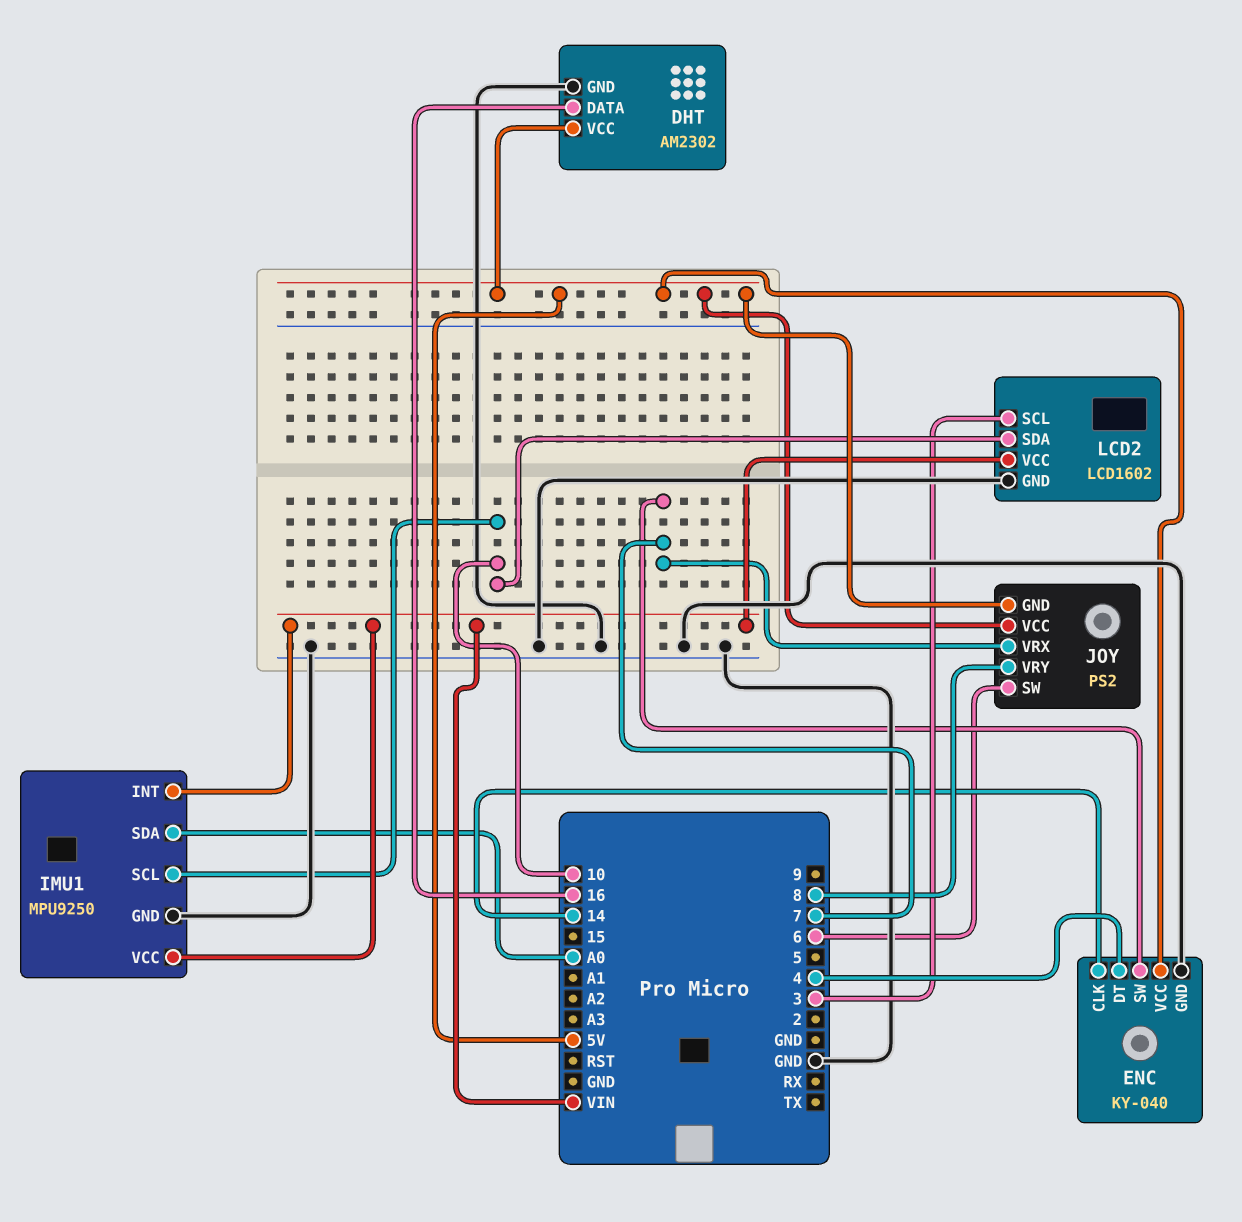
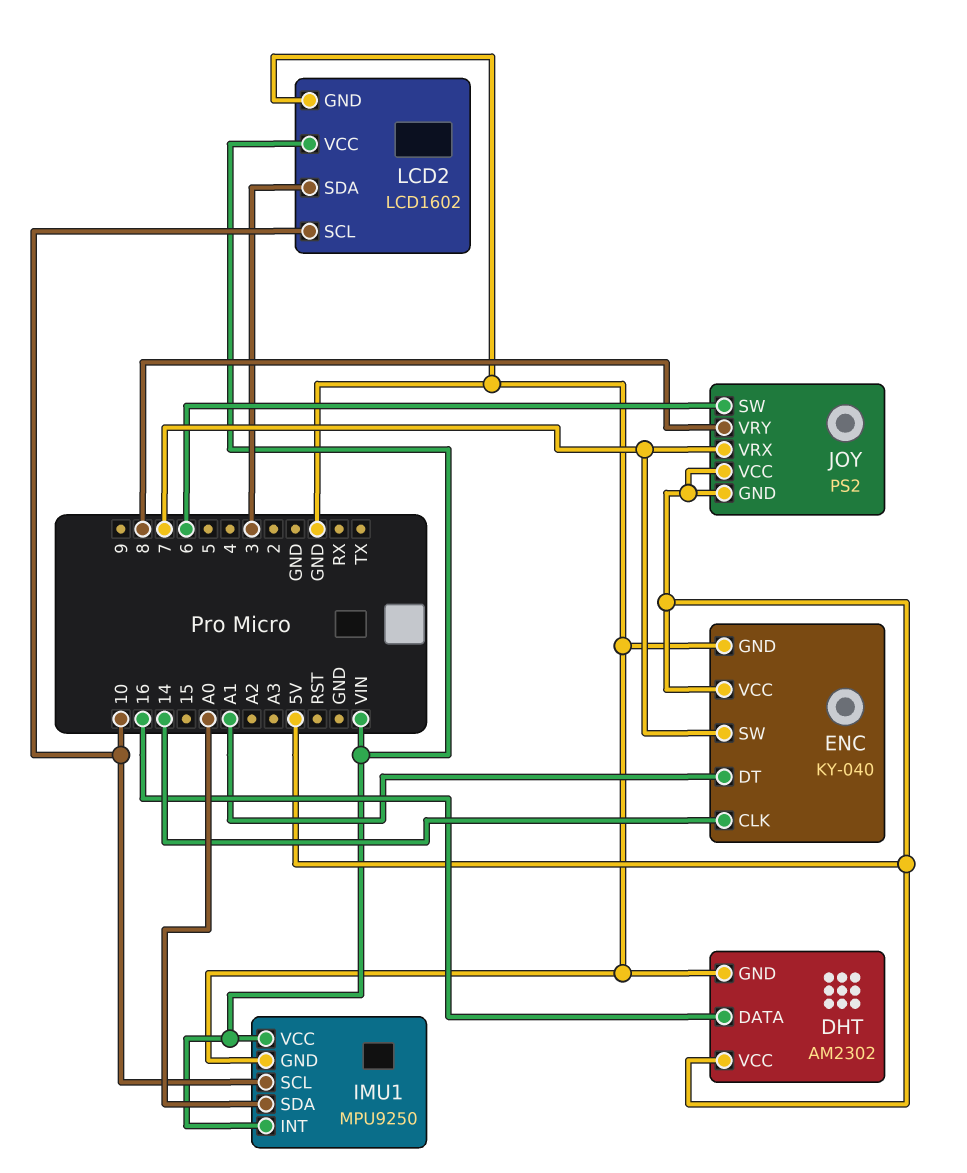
ENC pin DT: 4 -> A1
LCD2 pin SCL: 3 -> 10
LCD2 pin SDA: 10 -> 3

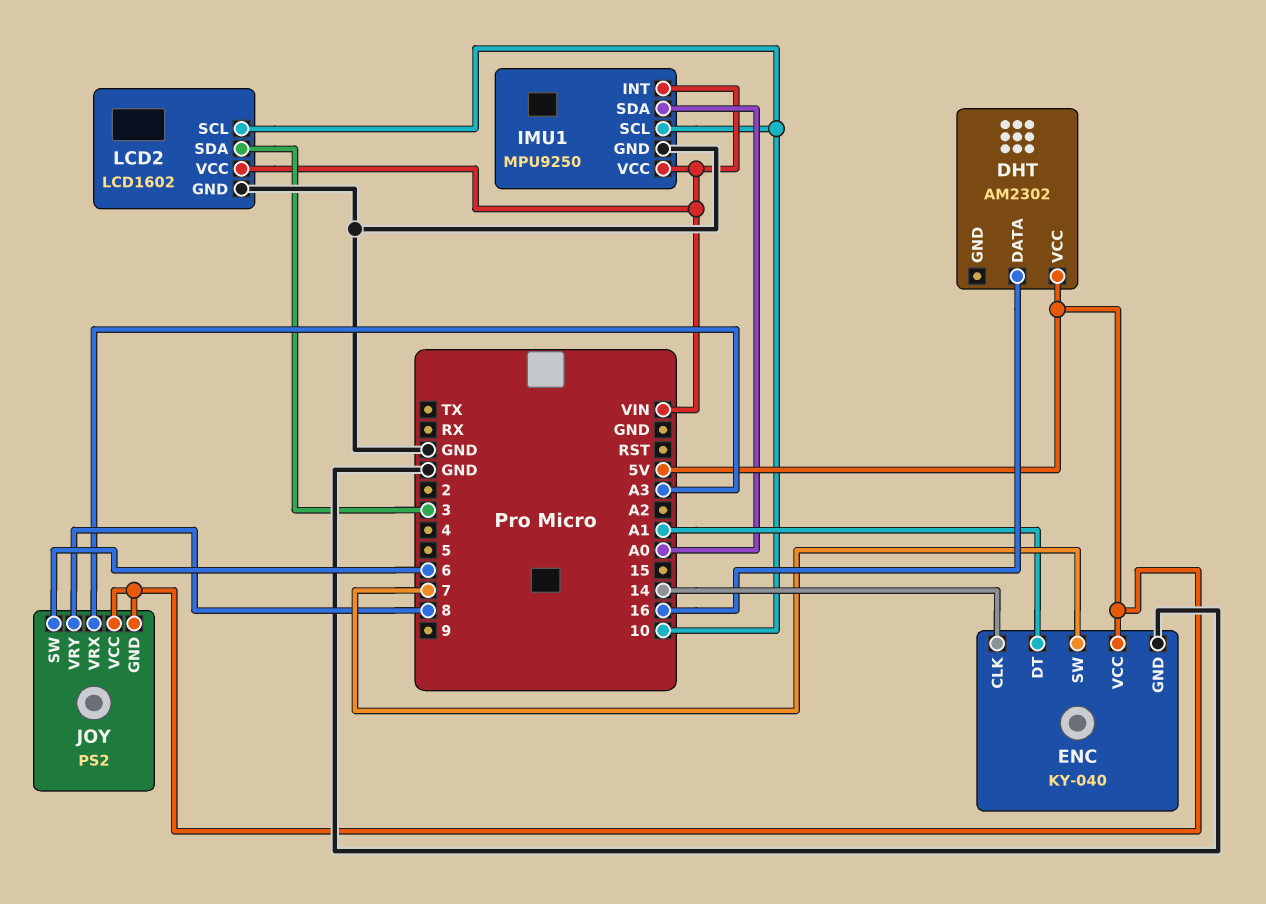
DHT pin GND: GND -> none
JOY pin VRX: 7 -> A3

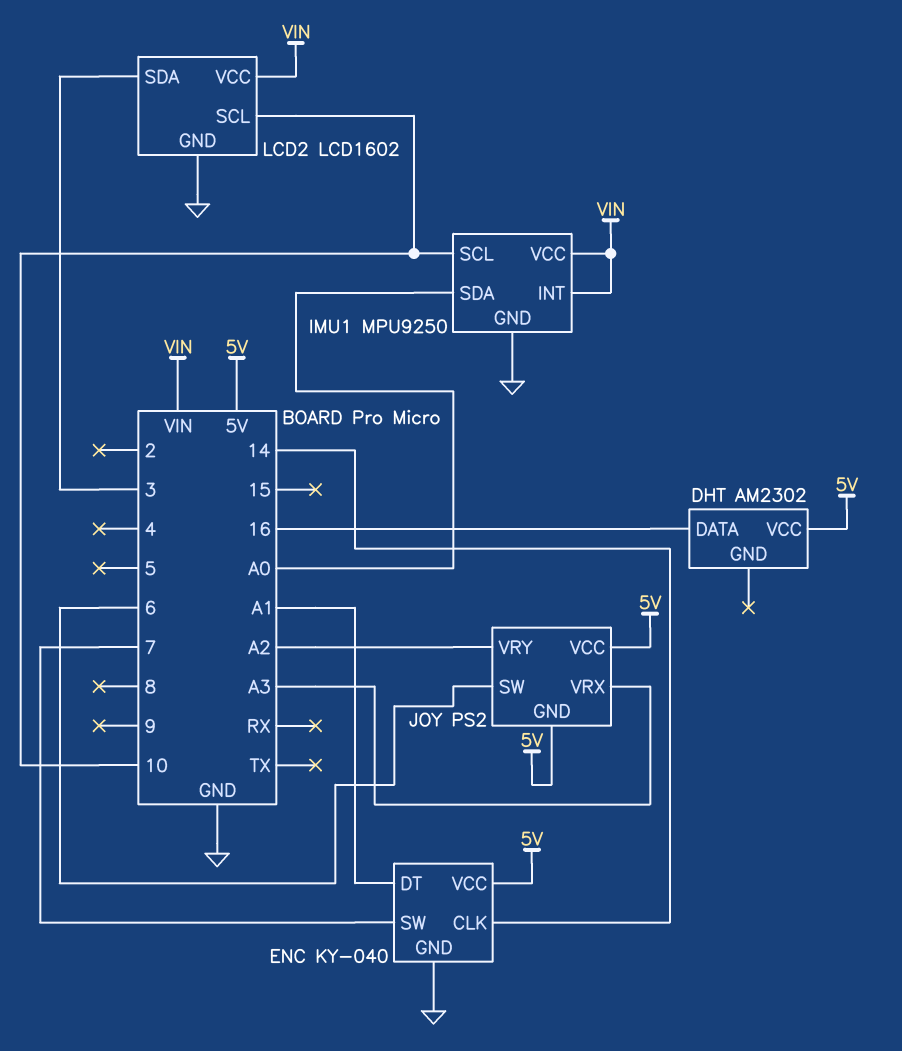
JOY pin VRY: 8 -> A2

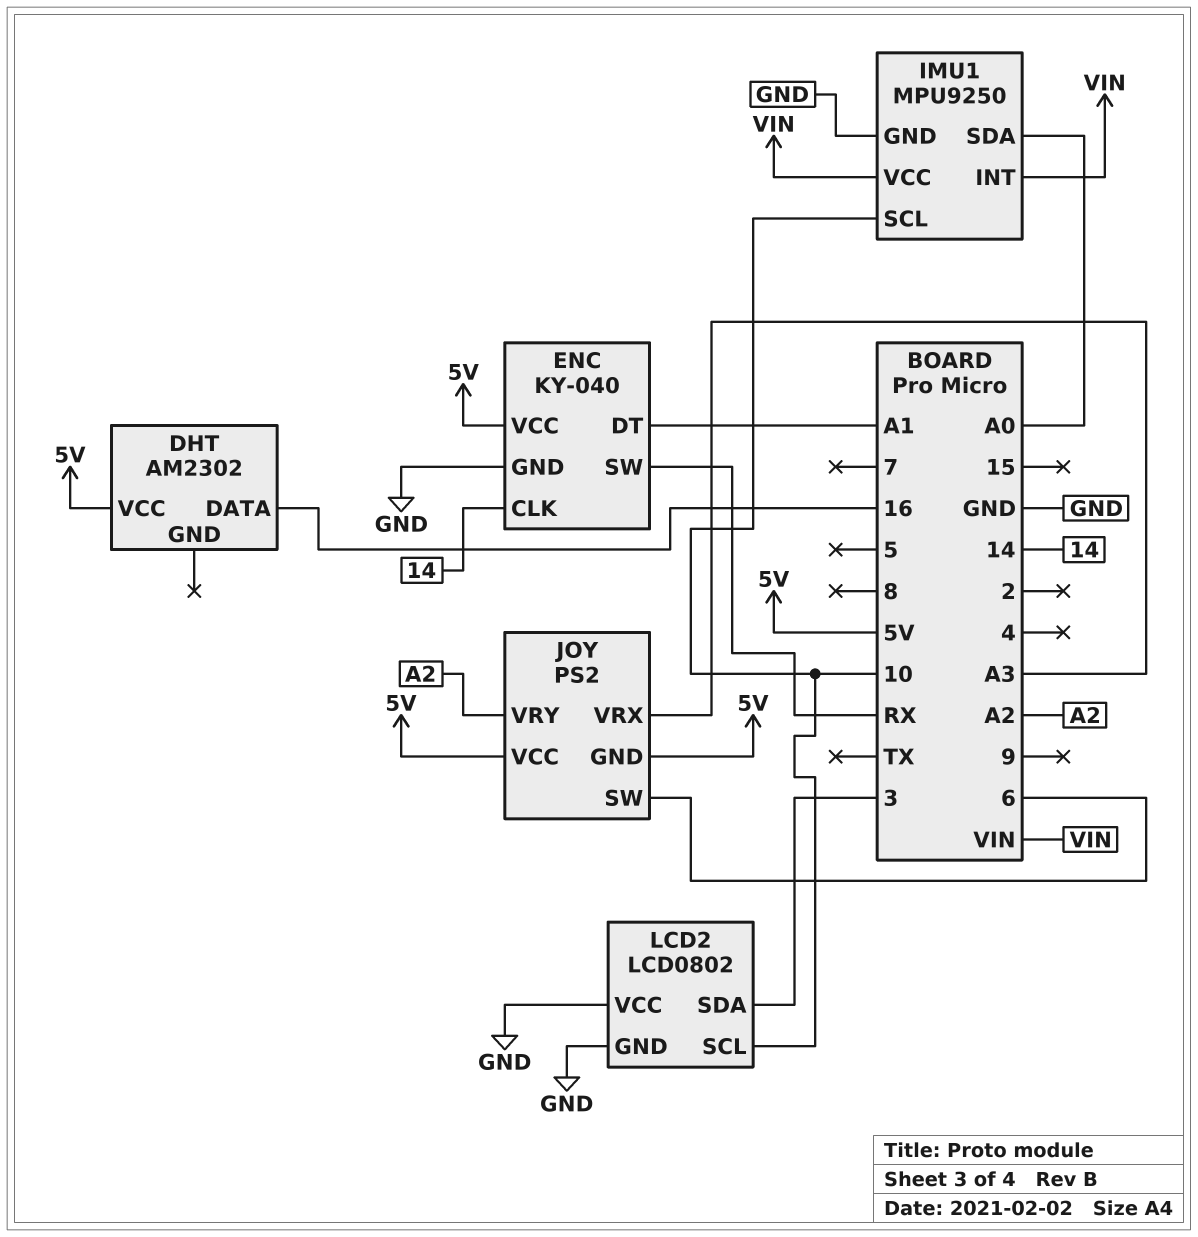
ENC pin SW: 7 -> RX
LCD2: LCD1602 -> LCD0802
LCD2 pin VCC: VIN -> GND

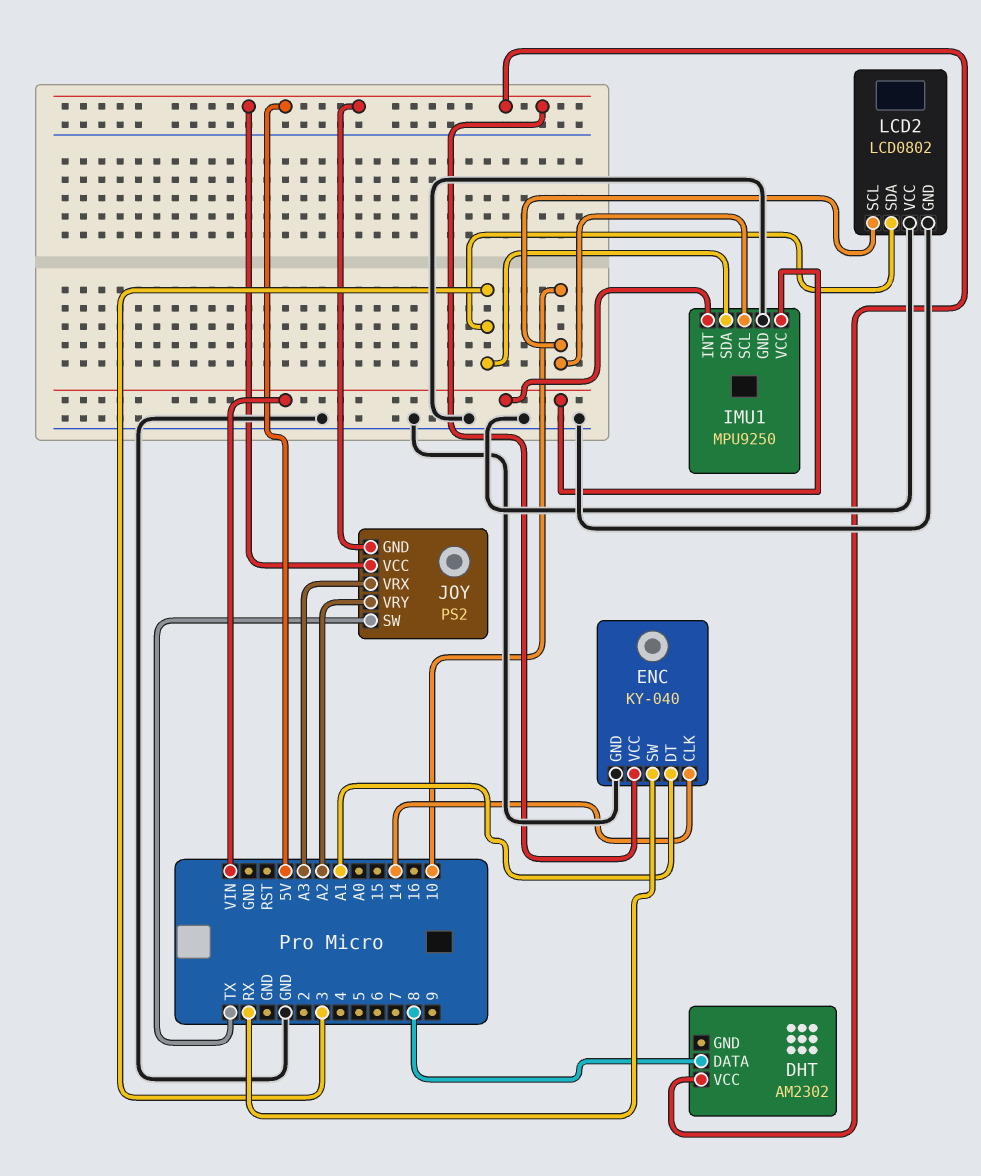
DHT pin DATA: 16 -> 8
IMU1 pin SDA: A0 -> 3
JOY pin SW: 6 -> TX

